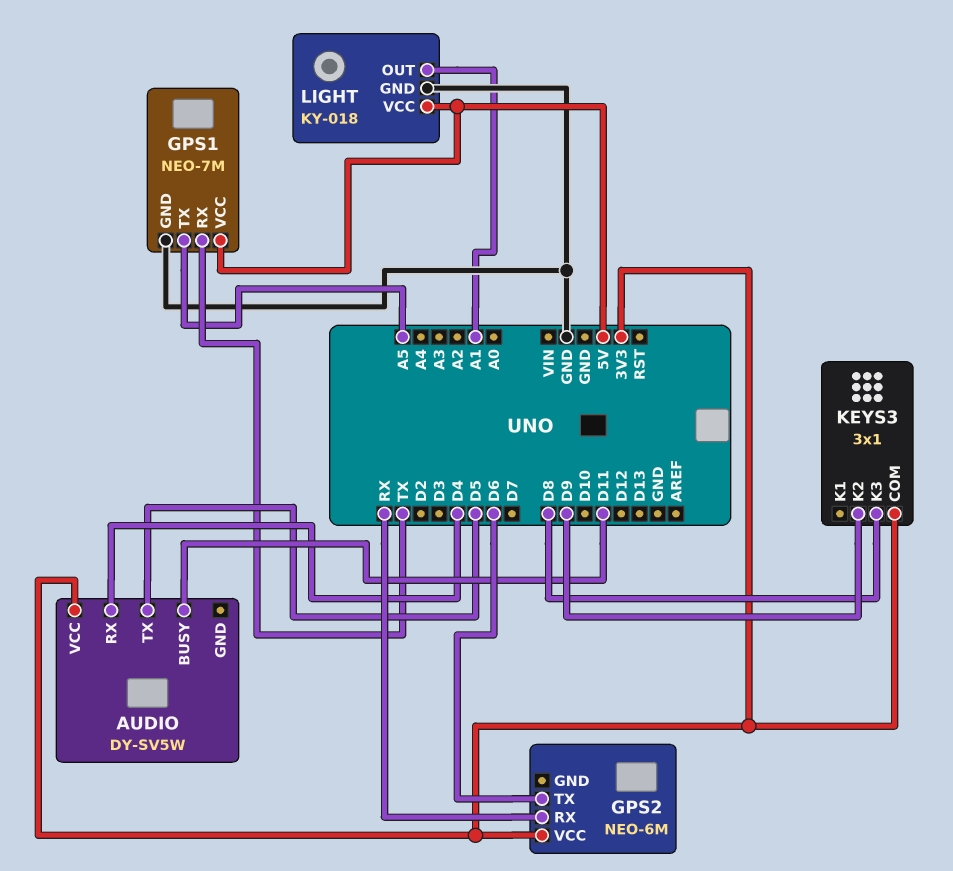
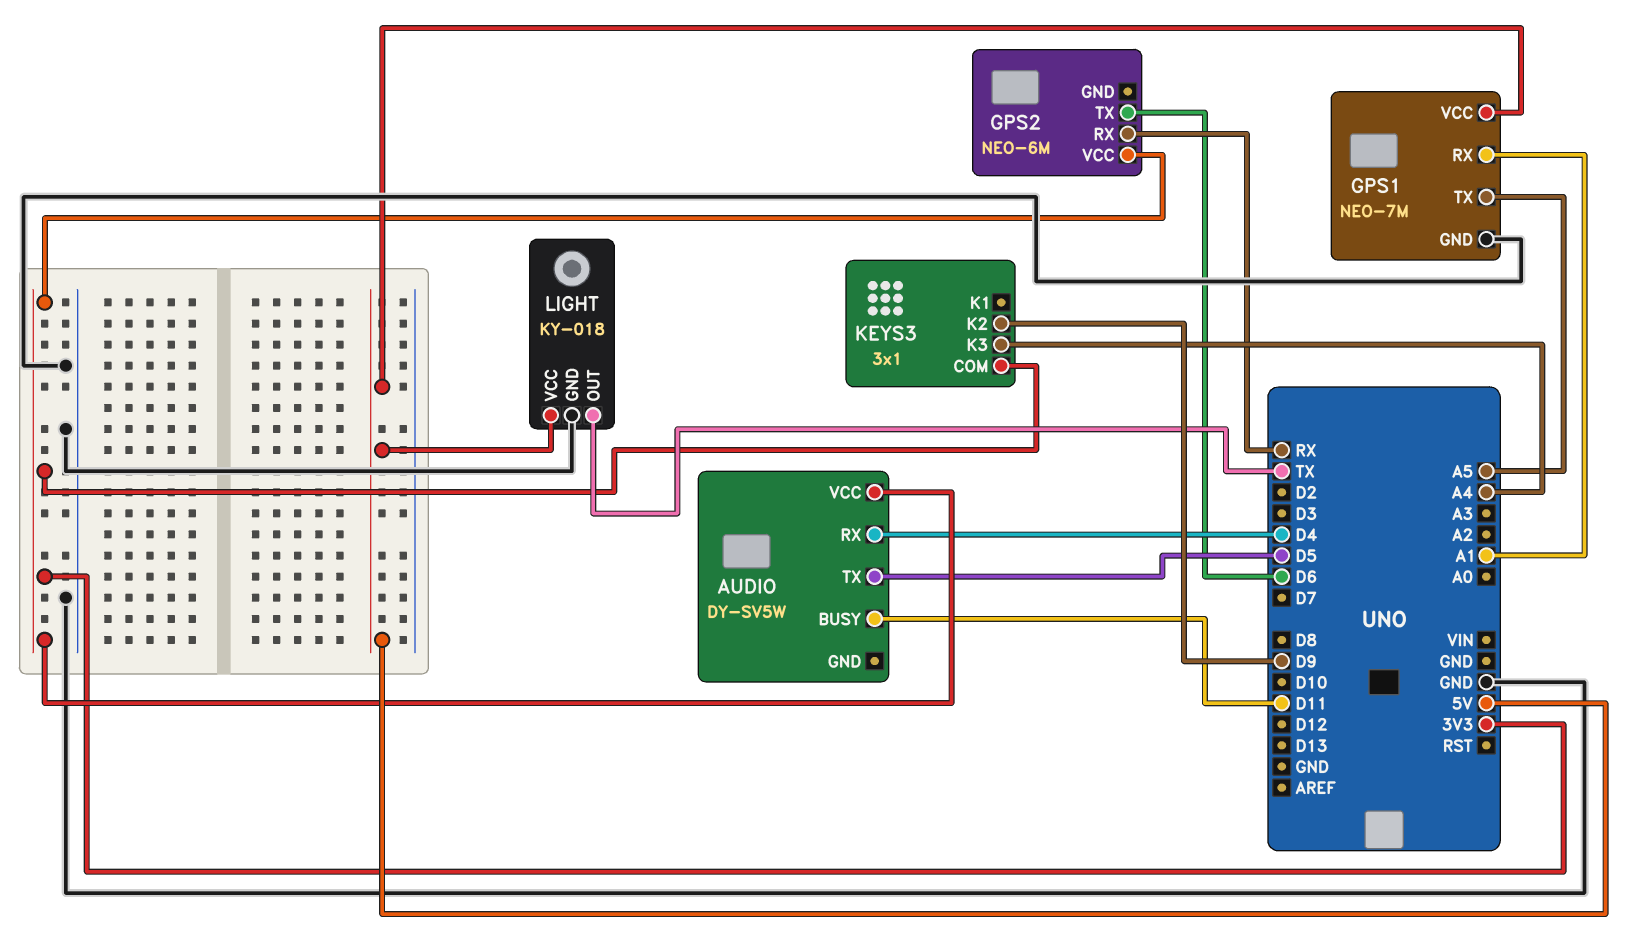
GPS1 pin RX: TX -> A1
KEYS3 pin K3: D8 -> A4
LIGHT pin OUT: A1 -> TX

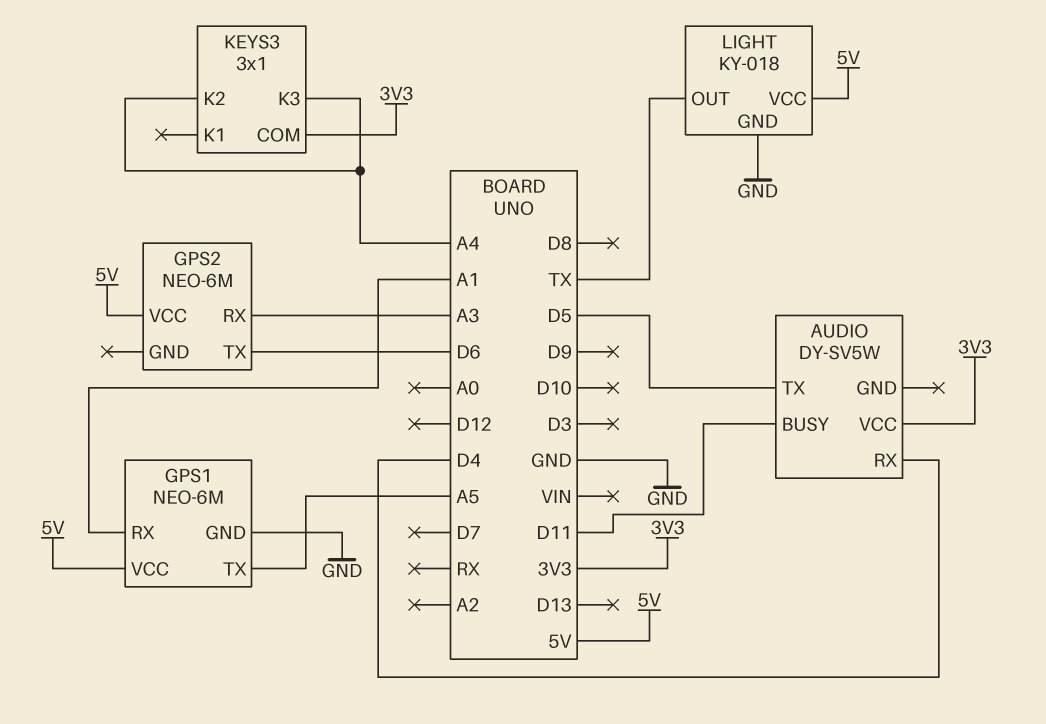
GPS1: NEO-7M -> NEO-6M
GPS2 pin RX: RX -> A3
GPS2 pin VCC: 3V3 -> 5V
KEYS3 pin K2: D9 -> A4

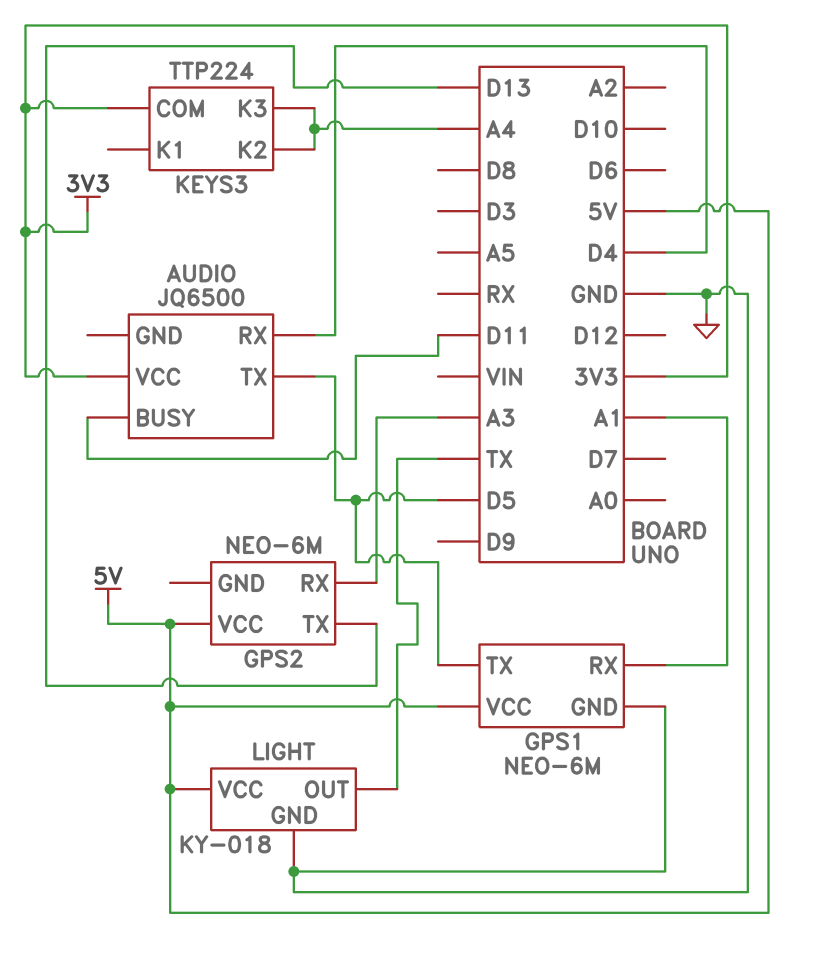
AUDIO: DY-SV5W -> JQ6500
GPS1 pin TX: A5 -> D5
GPS2 pin TX: D6 -> D13
KEYS3: 3x1 -> TTP224

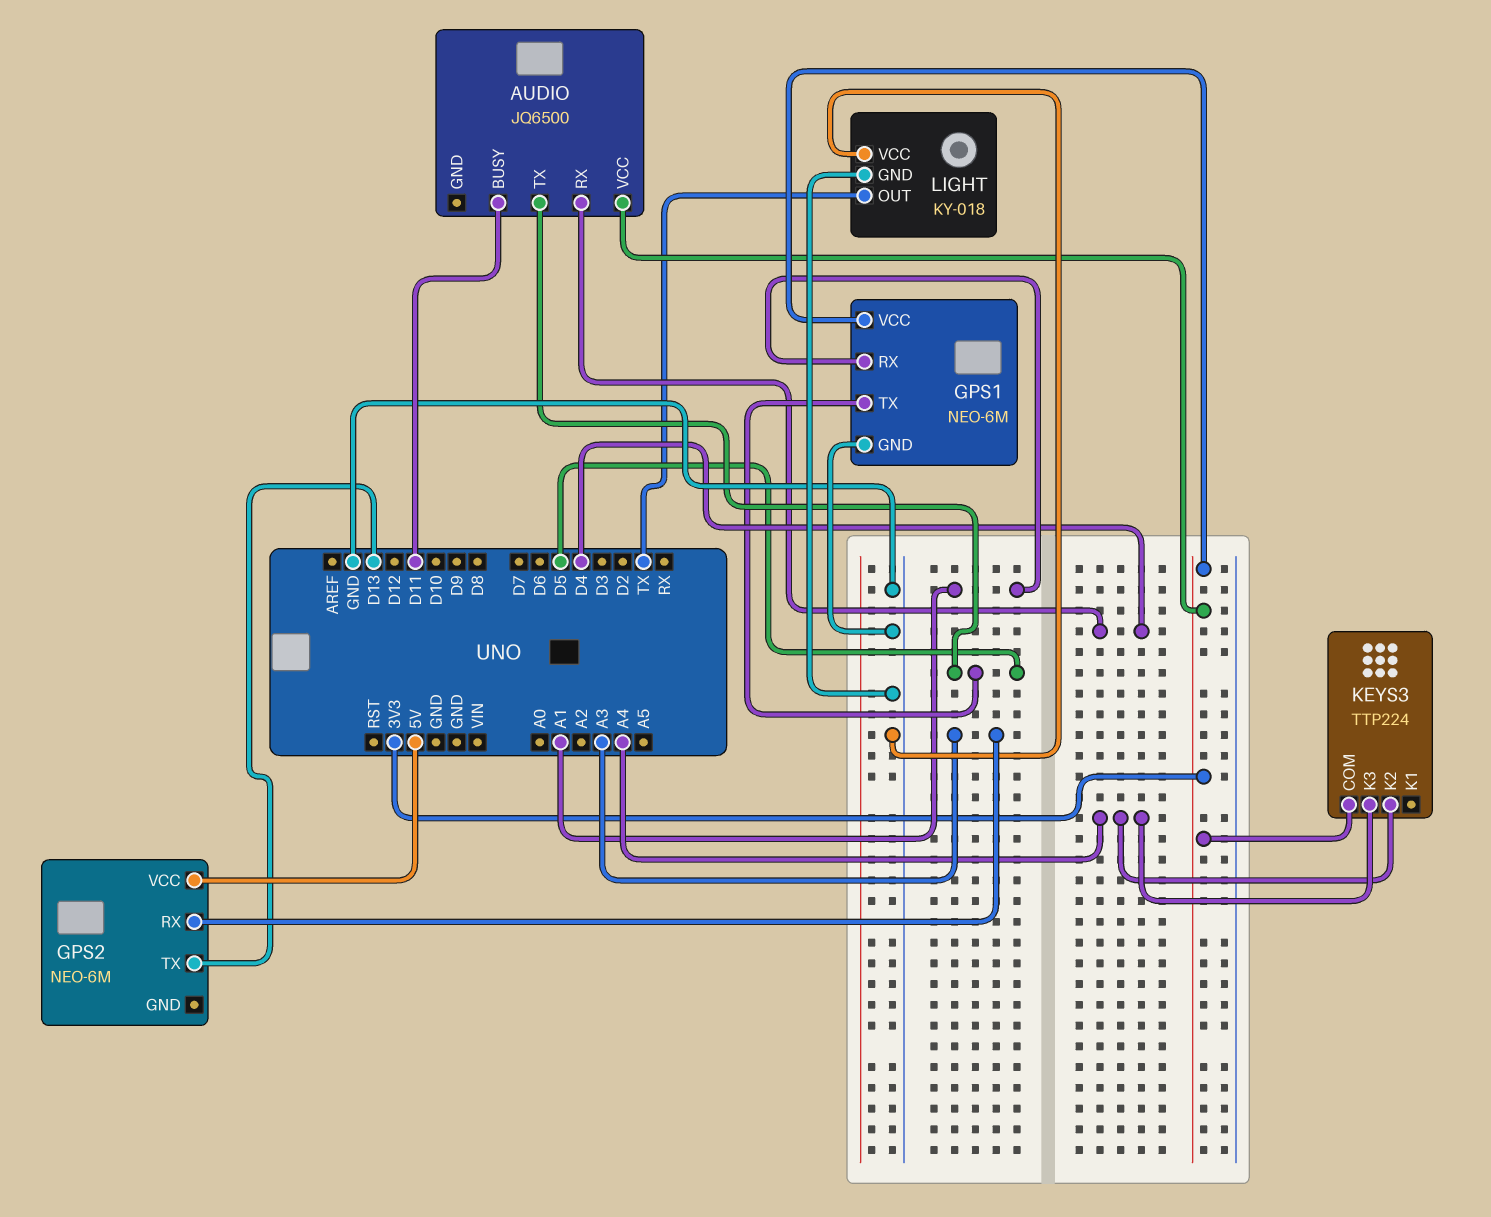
GPS1 pin VCC: 5V -> 3V3
LIGHT pin VCC: 5V -> GND

